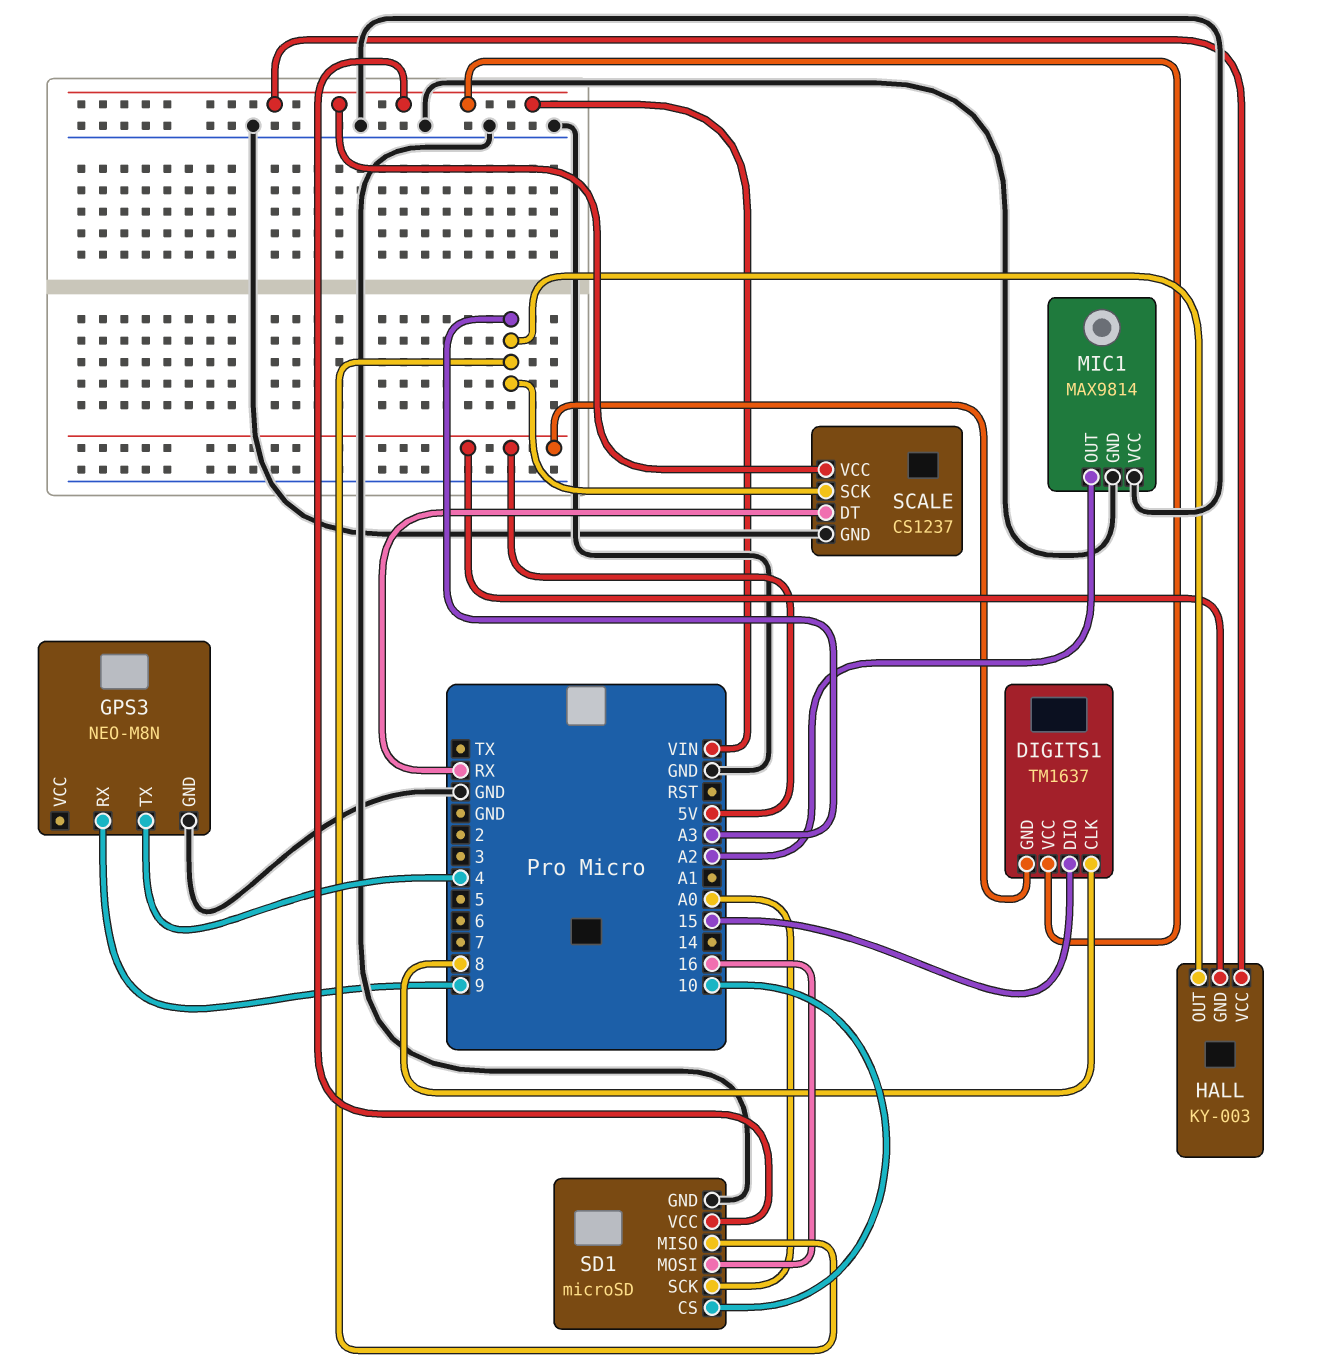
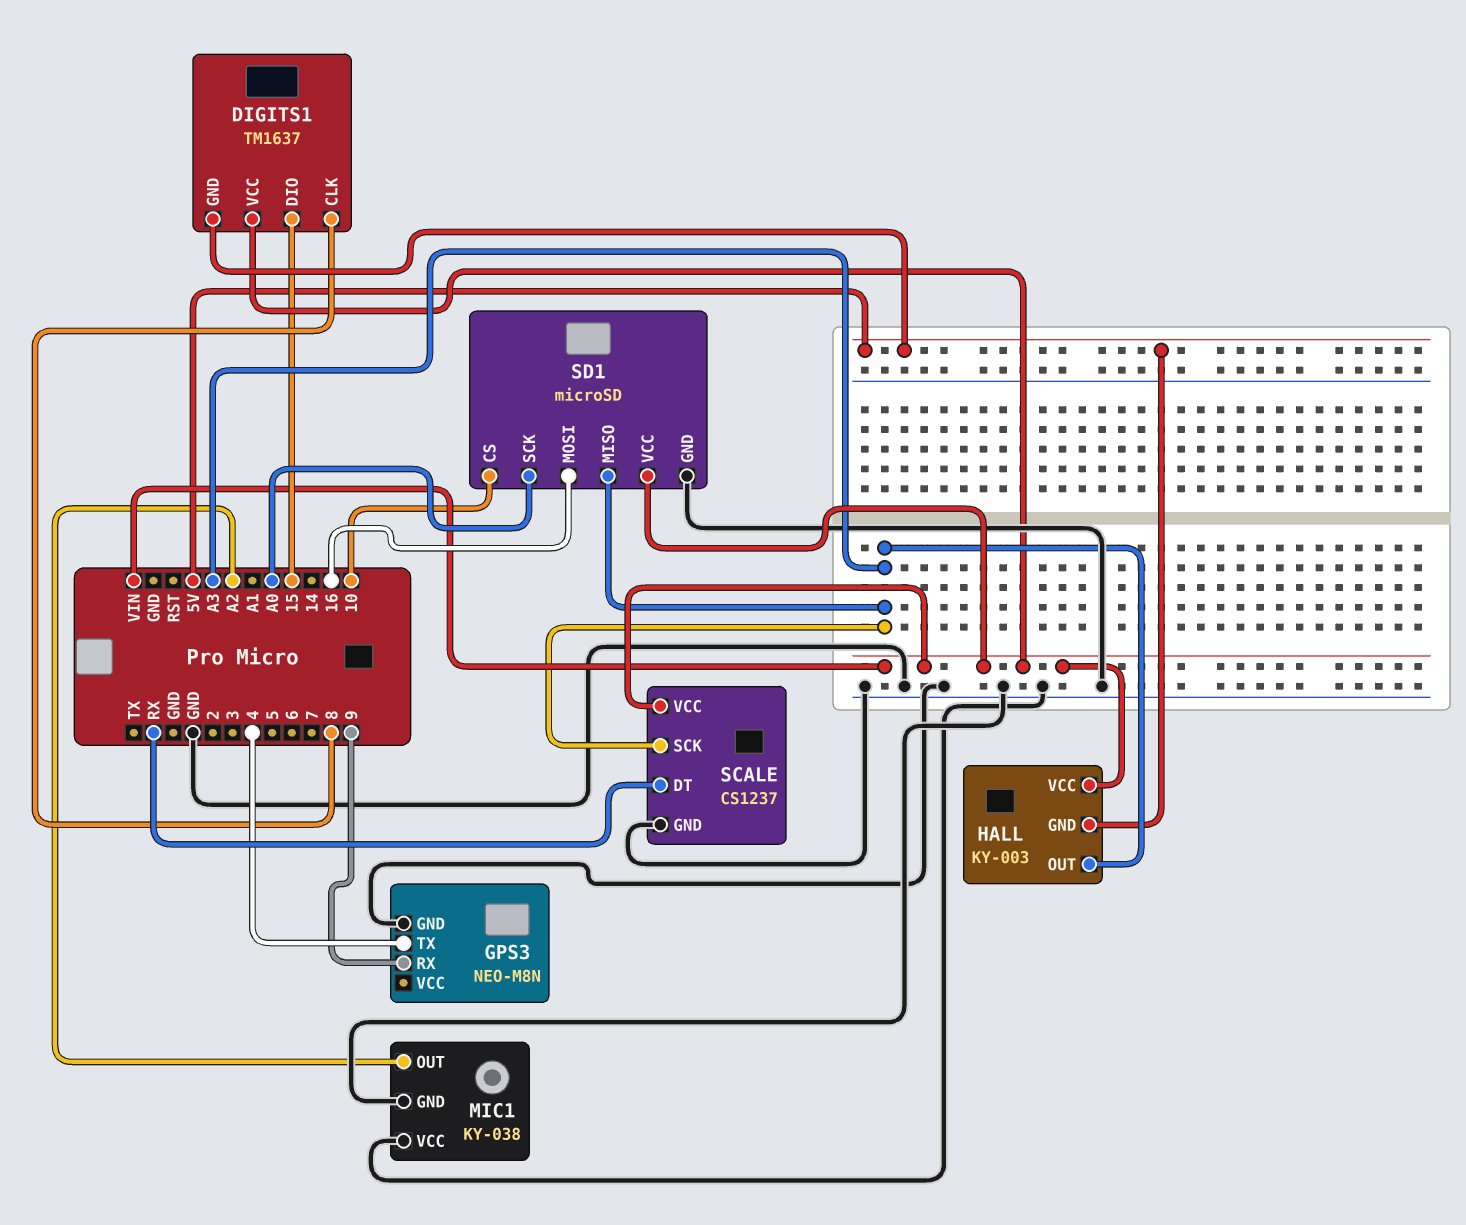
MIC1: MAX9814 -> KY-038

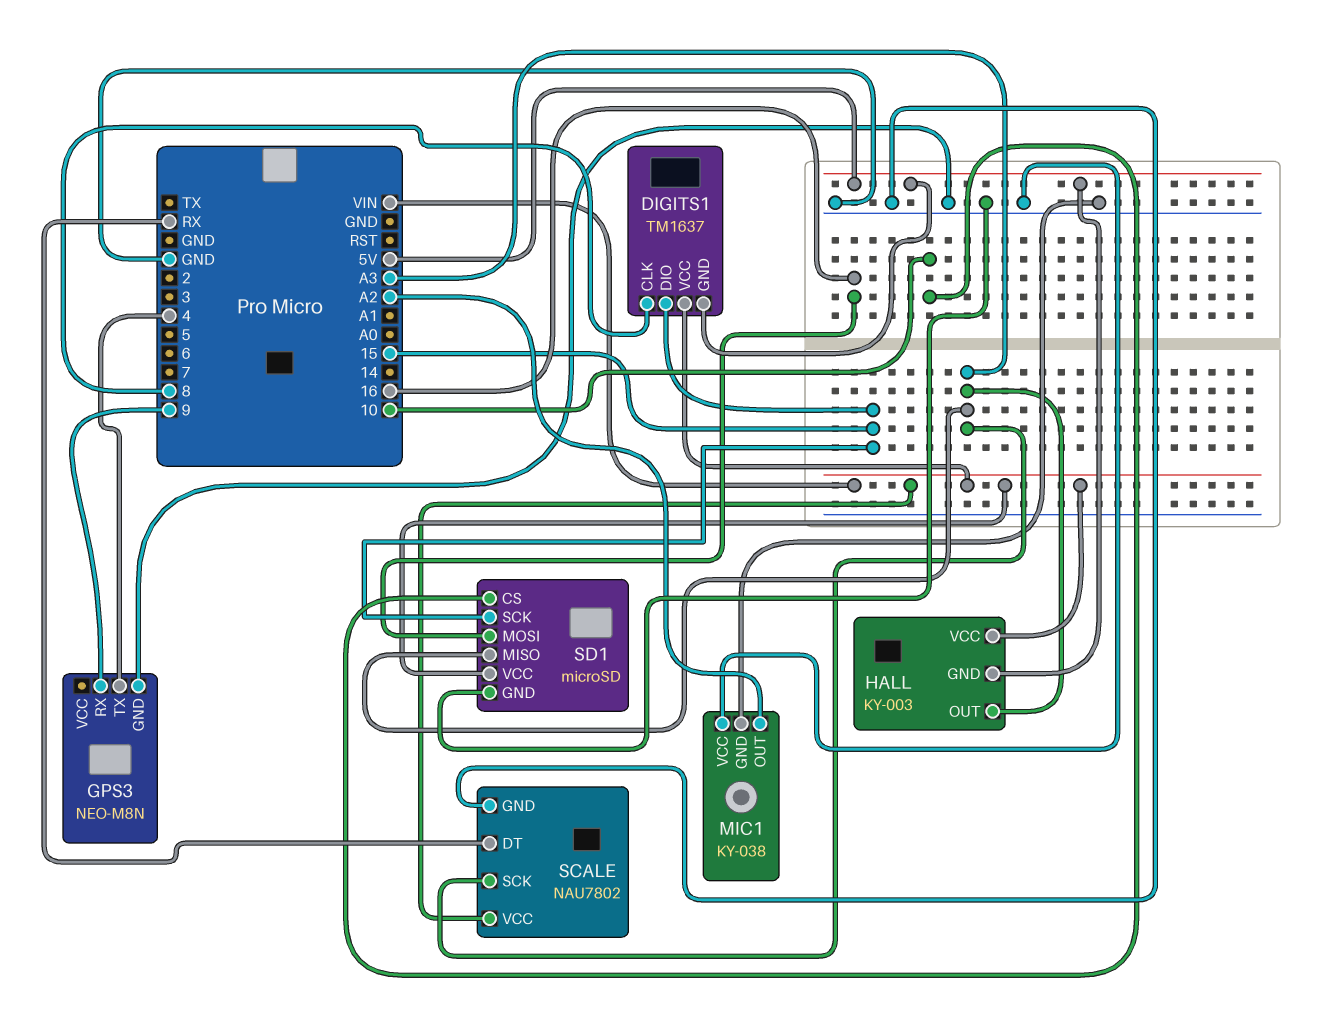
SCALE: CS1237 -> NAU7802
SD1 pin SCK: A0 -> 15

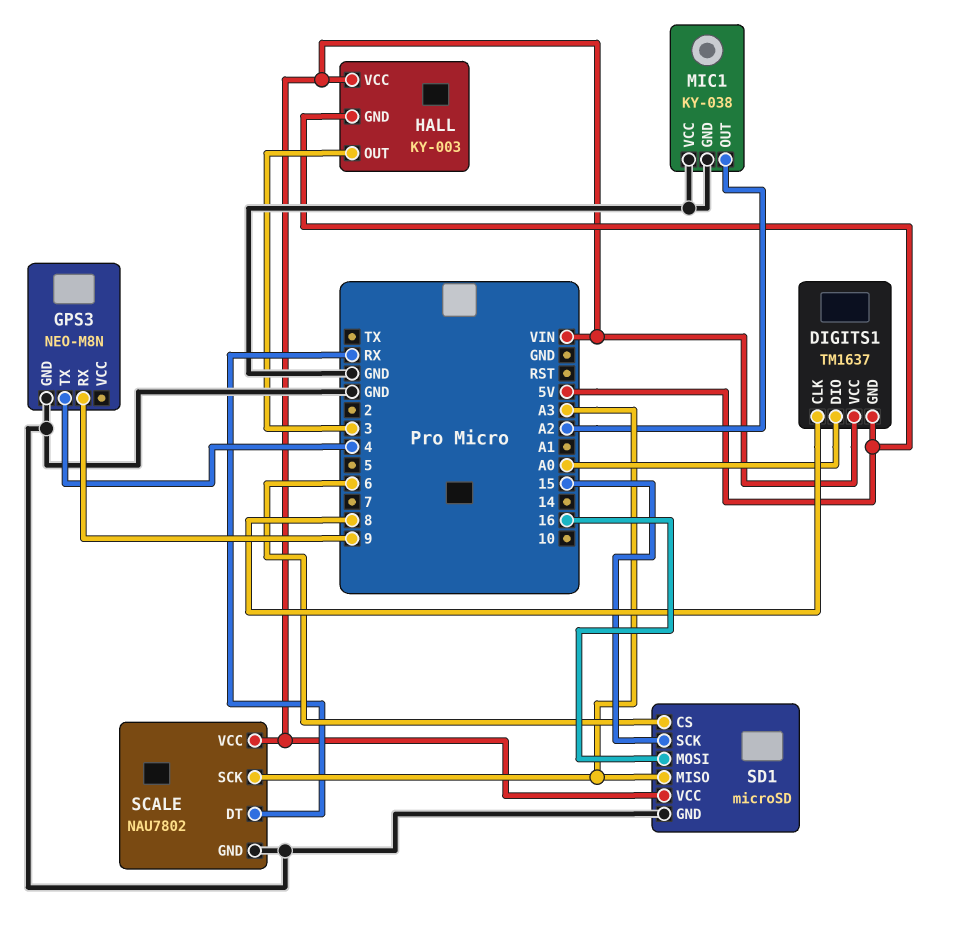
DIGITS1 pin DIO: 15 -> A0
HALL pin OUT: A3 -> 3
SD1 pin CS: 10 -> 6

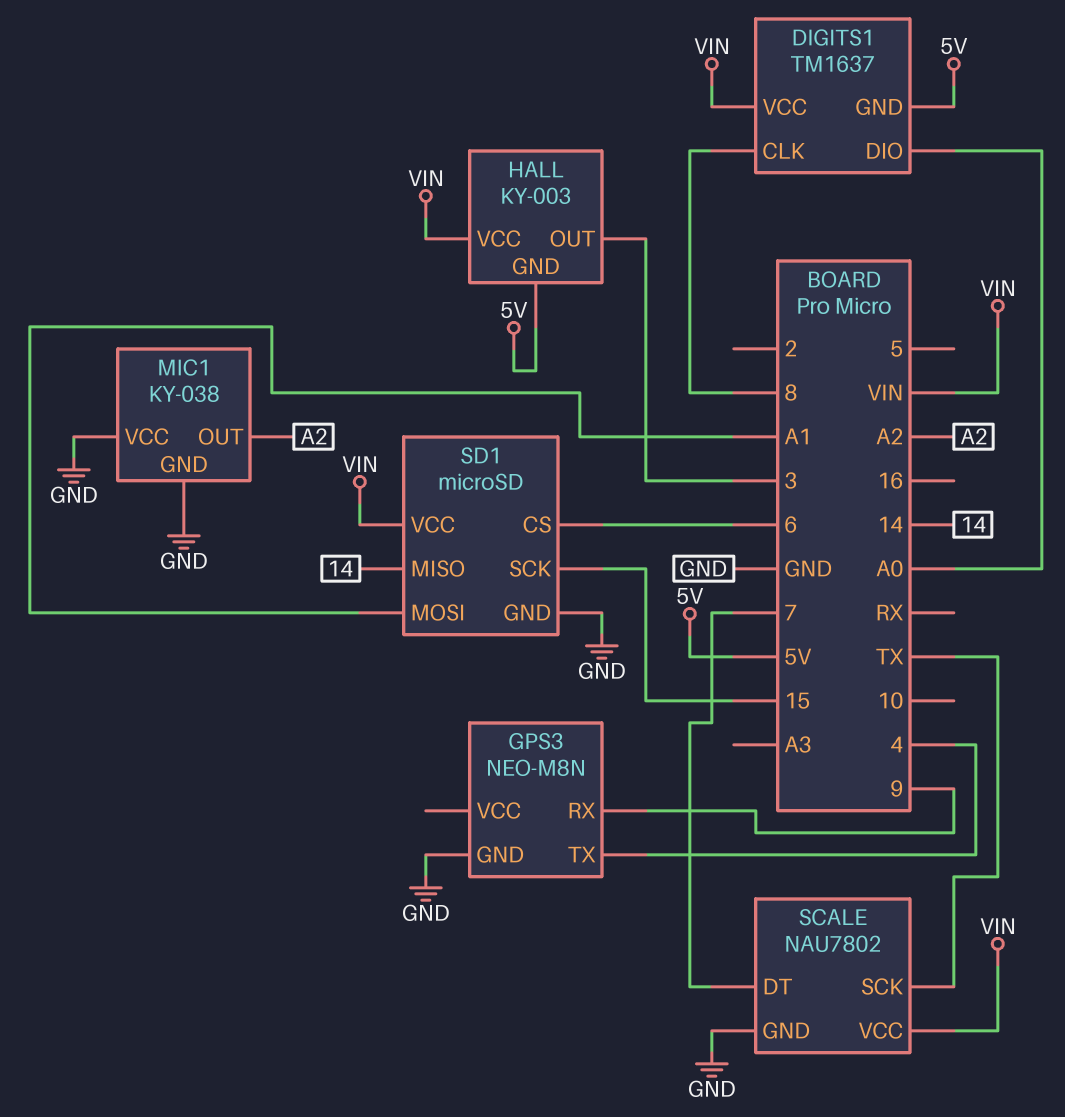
SCALE pin DT: RX -> 7
SCALE pin SCK: A3 -> TX
SD1 pin MISO: A3 -> 14
SD1 pin MOSI: 16 -> A1

